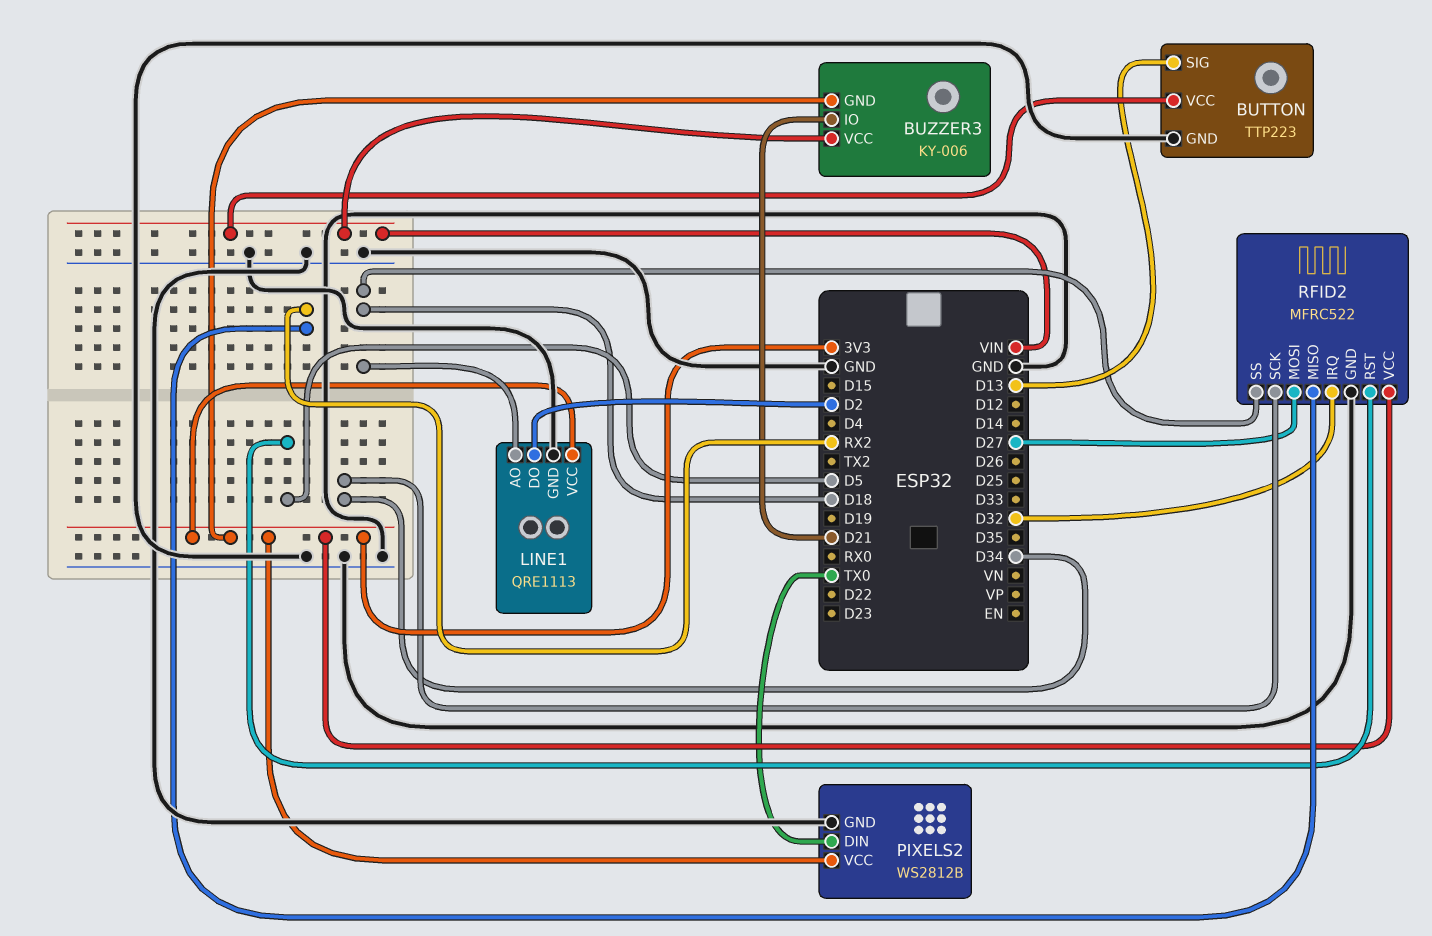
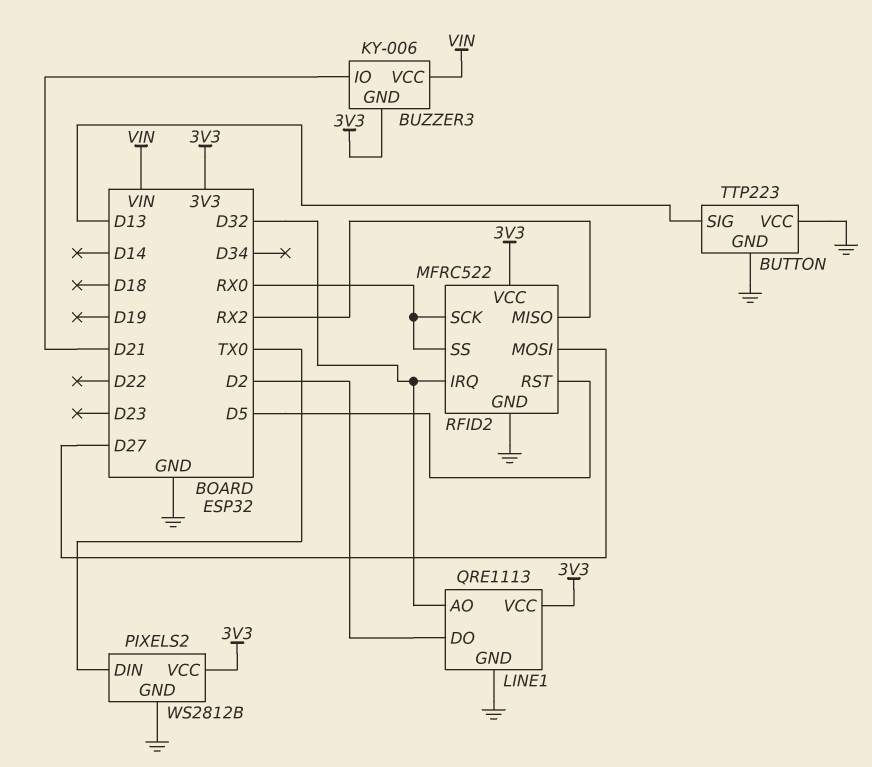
BUTTON pin VCC: VIN -> GND
LINE1 pin AO: D18 -> D32
RFID2 pin SCK: D34 -> RX0
RFID2 pin SS: D18 -> RX0

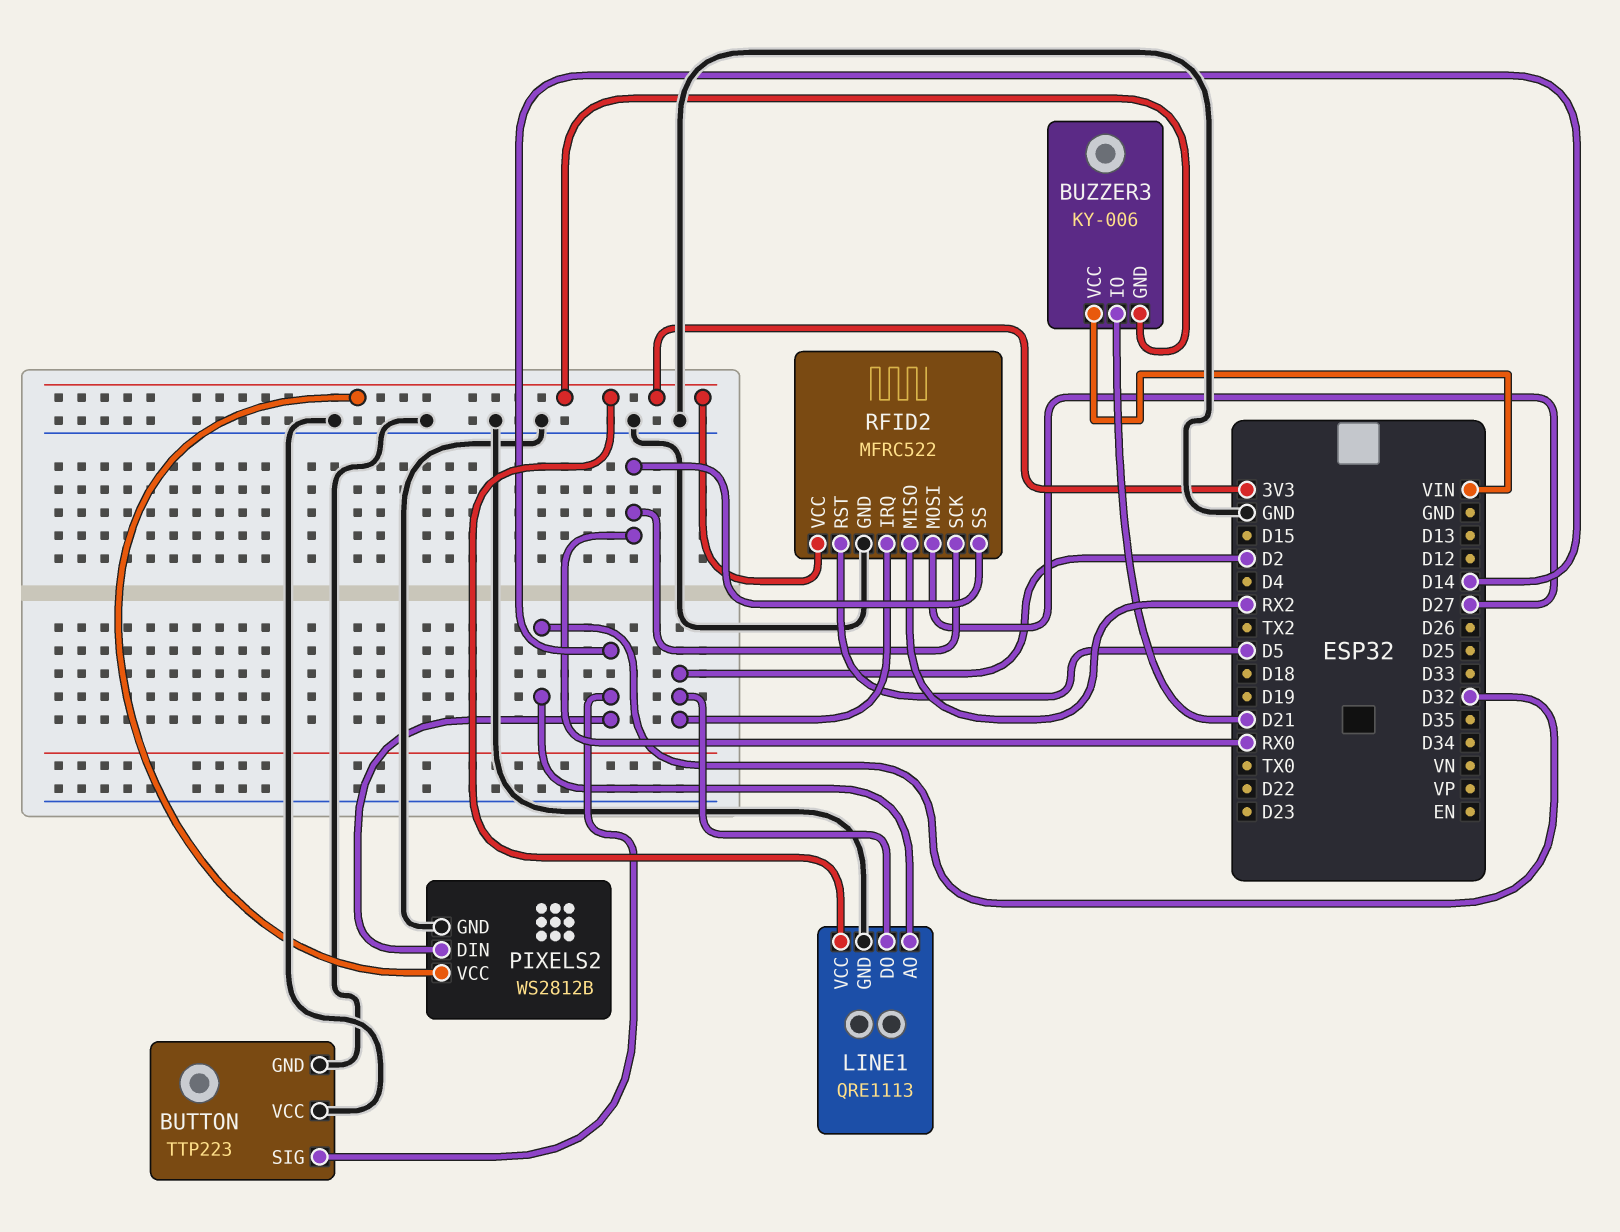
BUTTON pin SIG: D13 -> D14
PIXELS2 pin DIN: TX0 -> D14
RFID2 pin IRQ: D32 -> D2

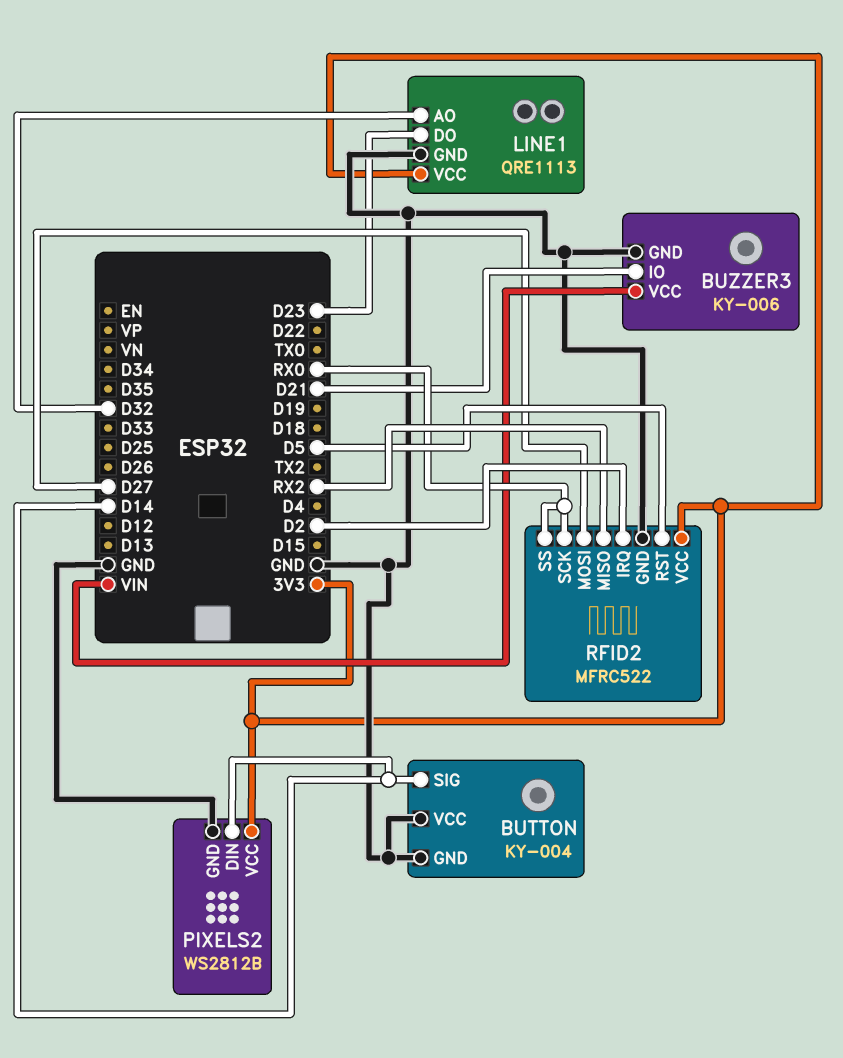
BUTTON: TTP223 -> KY-004
BUZZER3 pin GND: 3V3 -> GND
LINE1 pin DO: D2 -> D23

